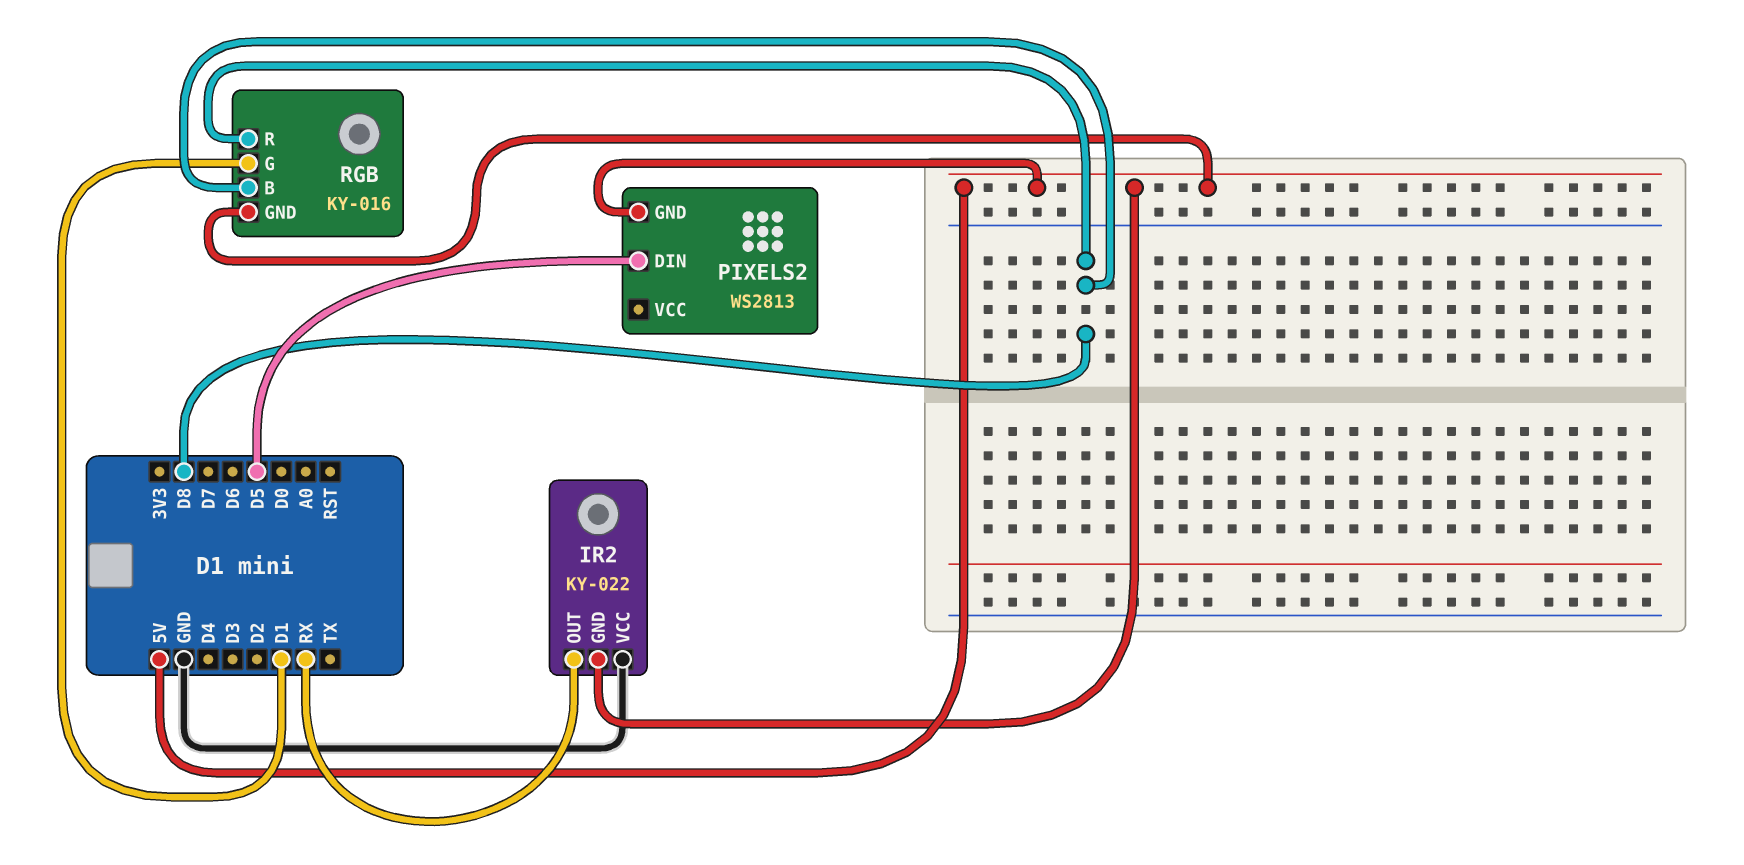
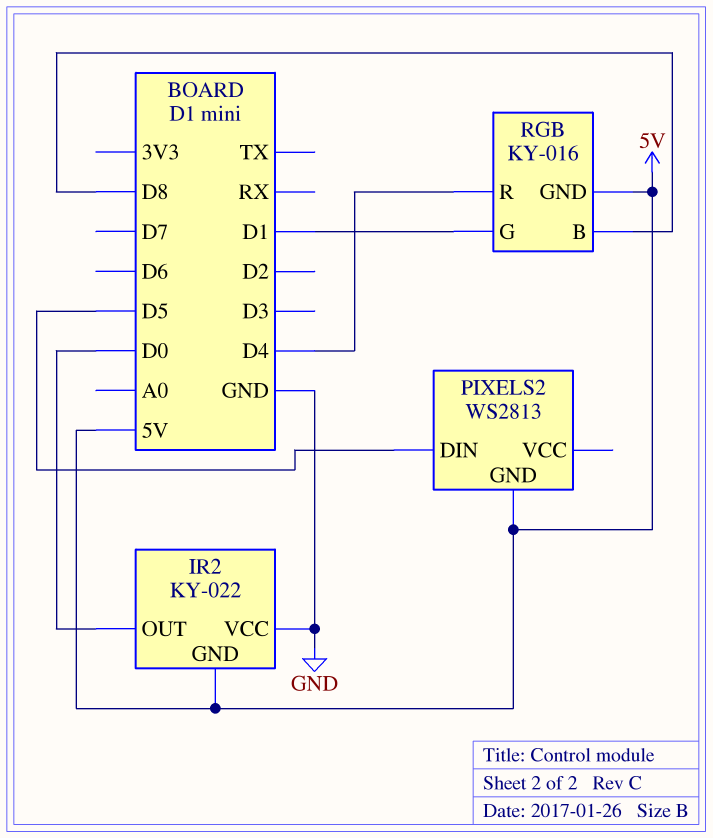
IR2 pin OUT: RX -> D0
RGB pin R: D8 -> D4

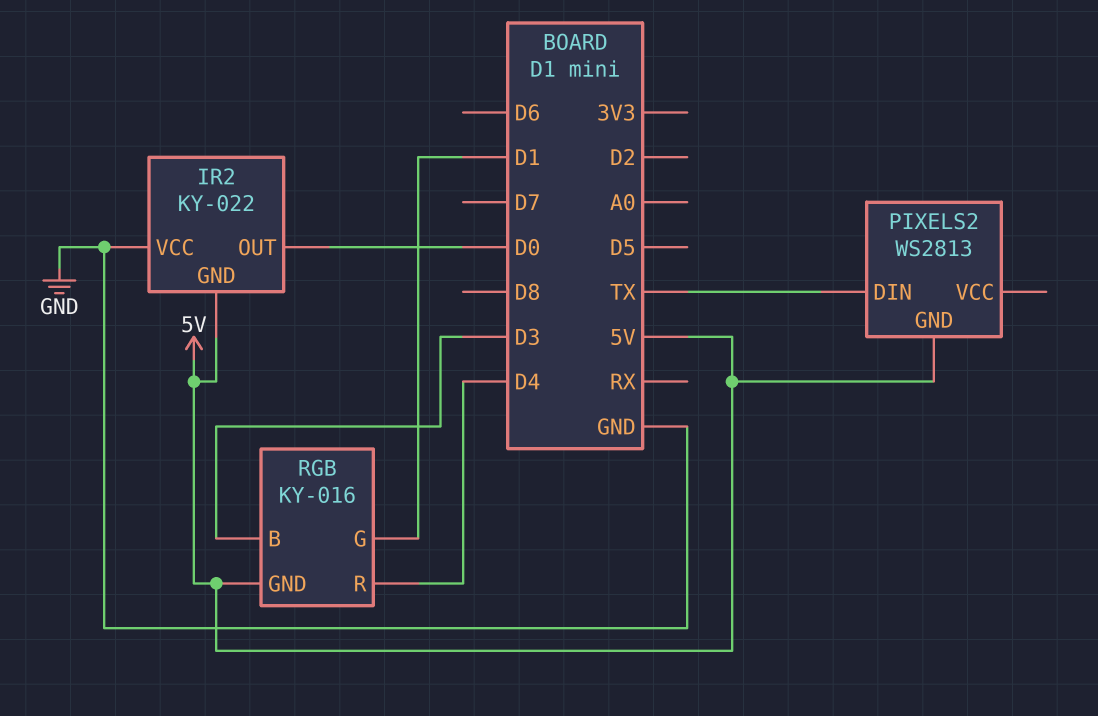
PIXELS2 pin DIN: D5 -> TX
RGB pin B: D8 -> D3

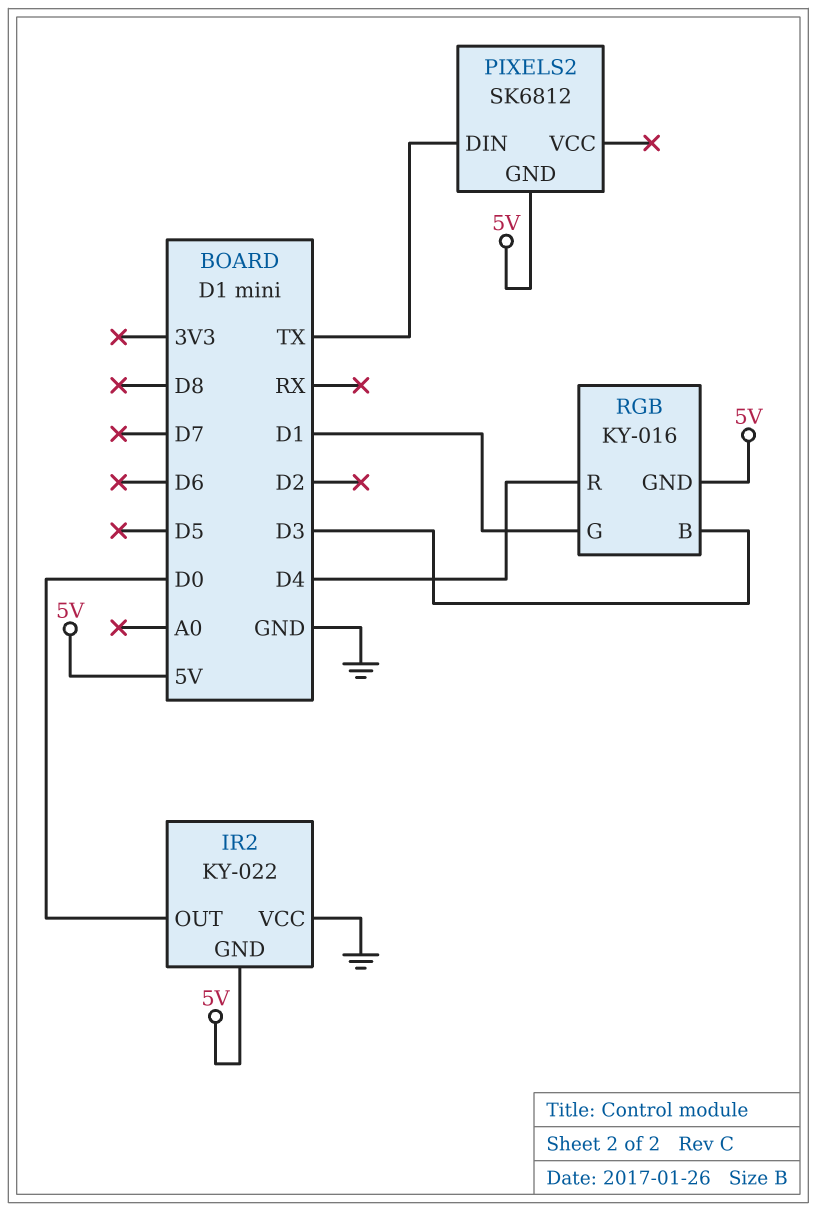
PIXELS2: WS2813 -> SK6812

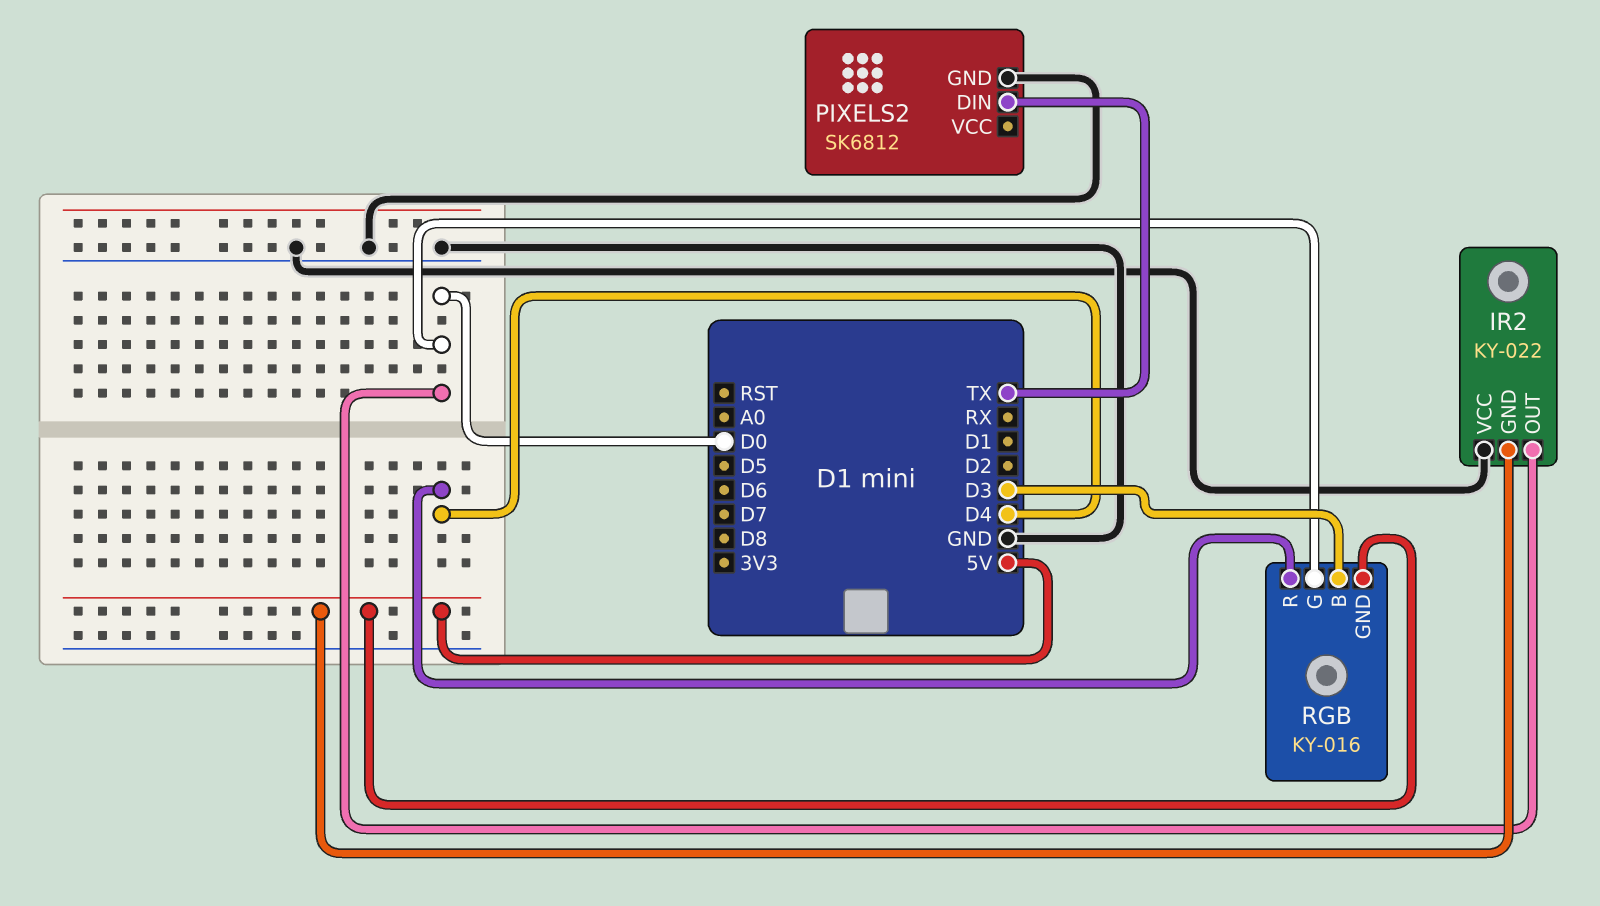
PIXELS2 pin GND: 5V -> GND
RGB pin G: D1 -> D0

